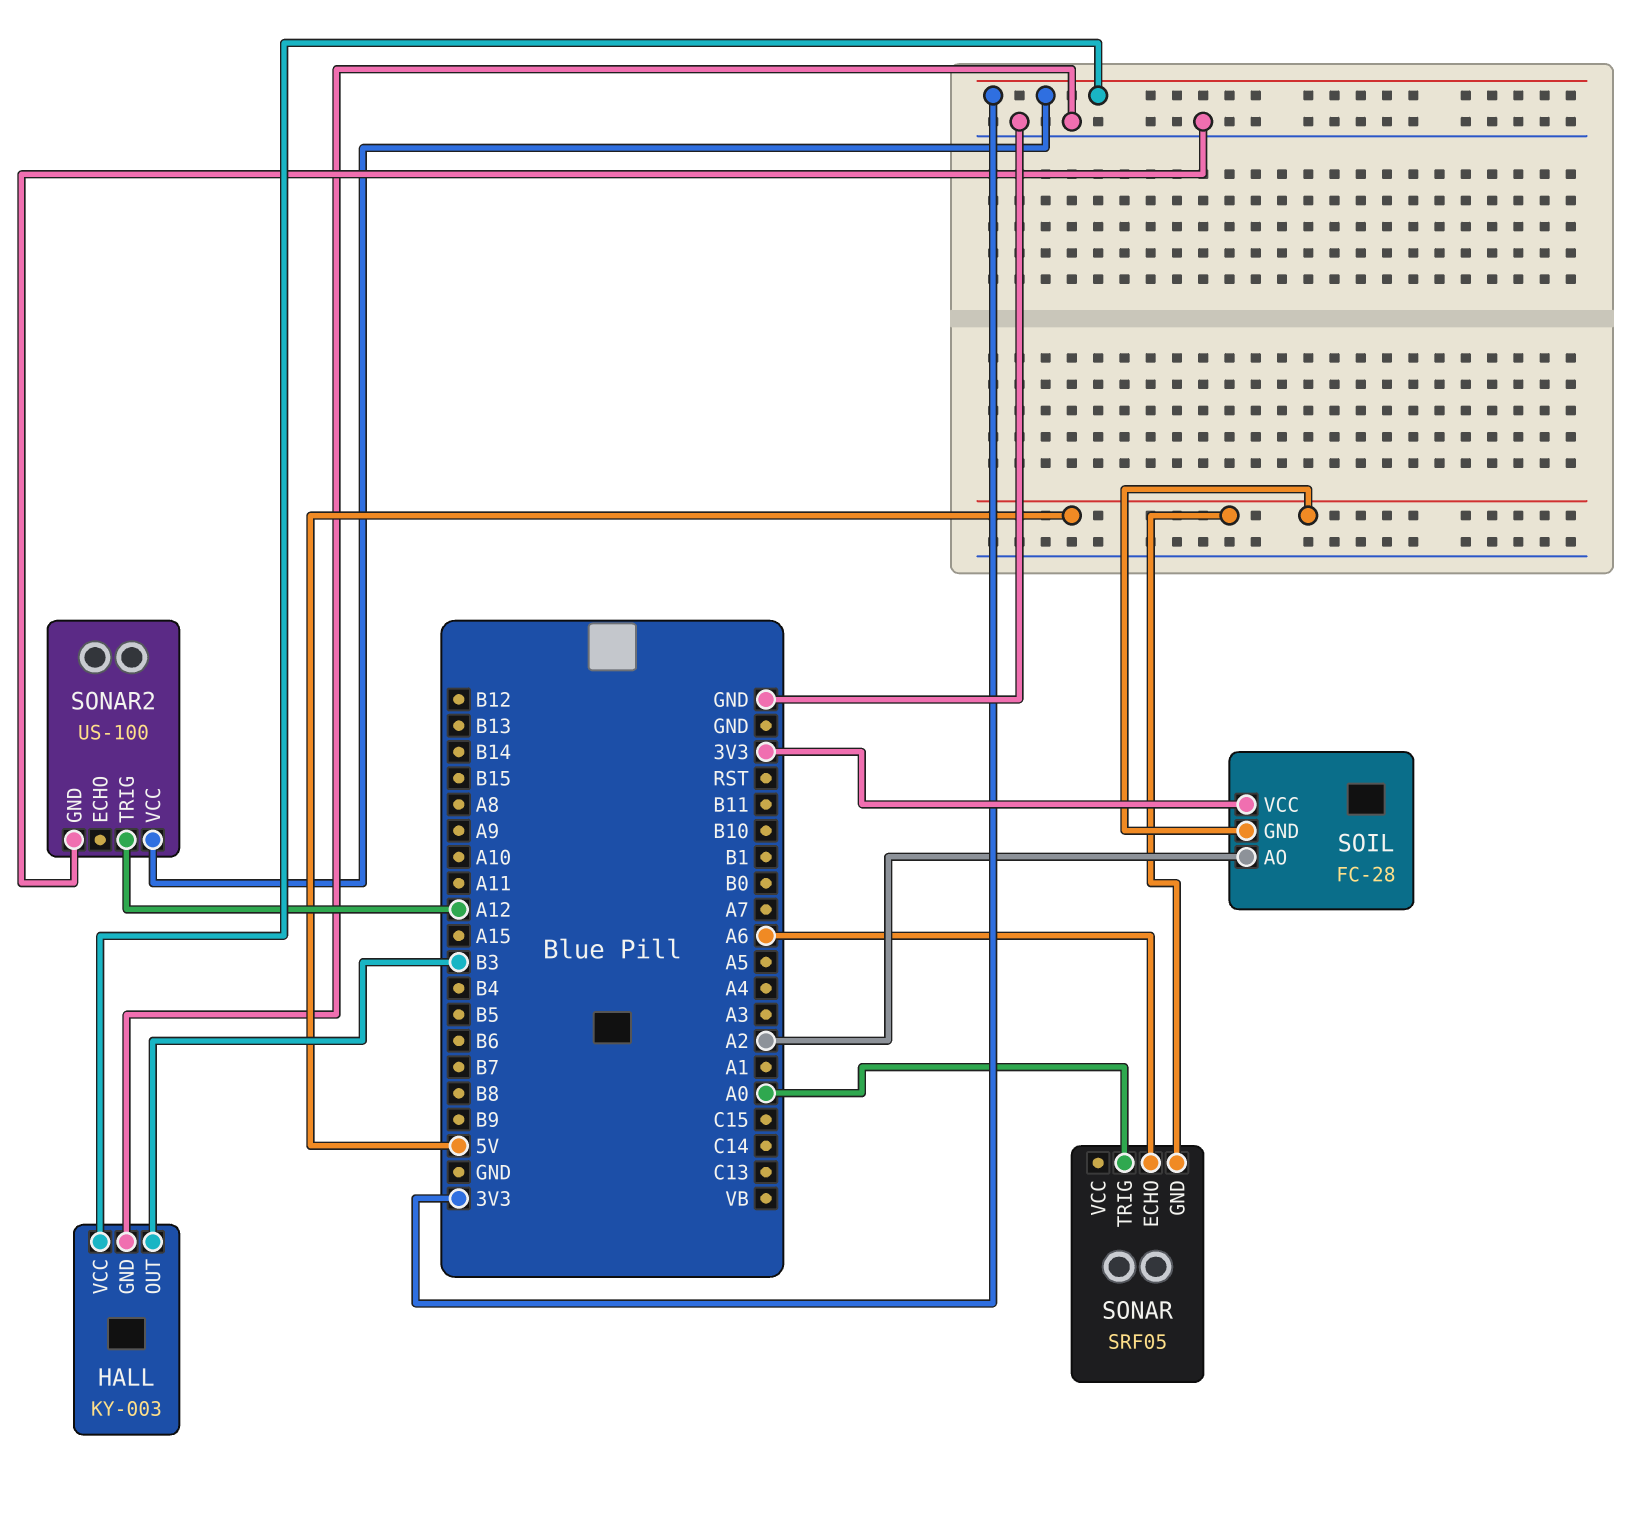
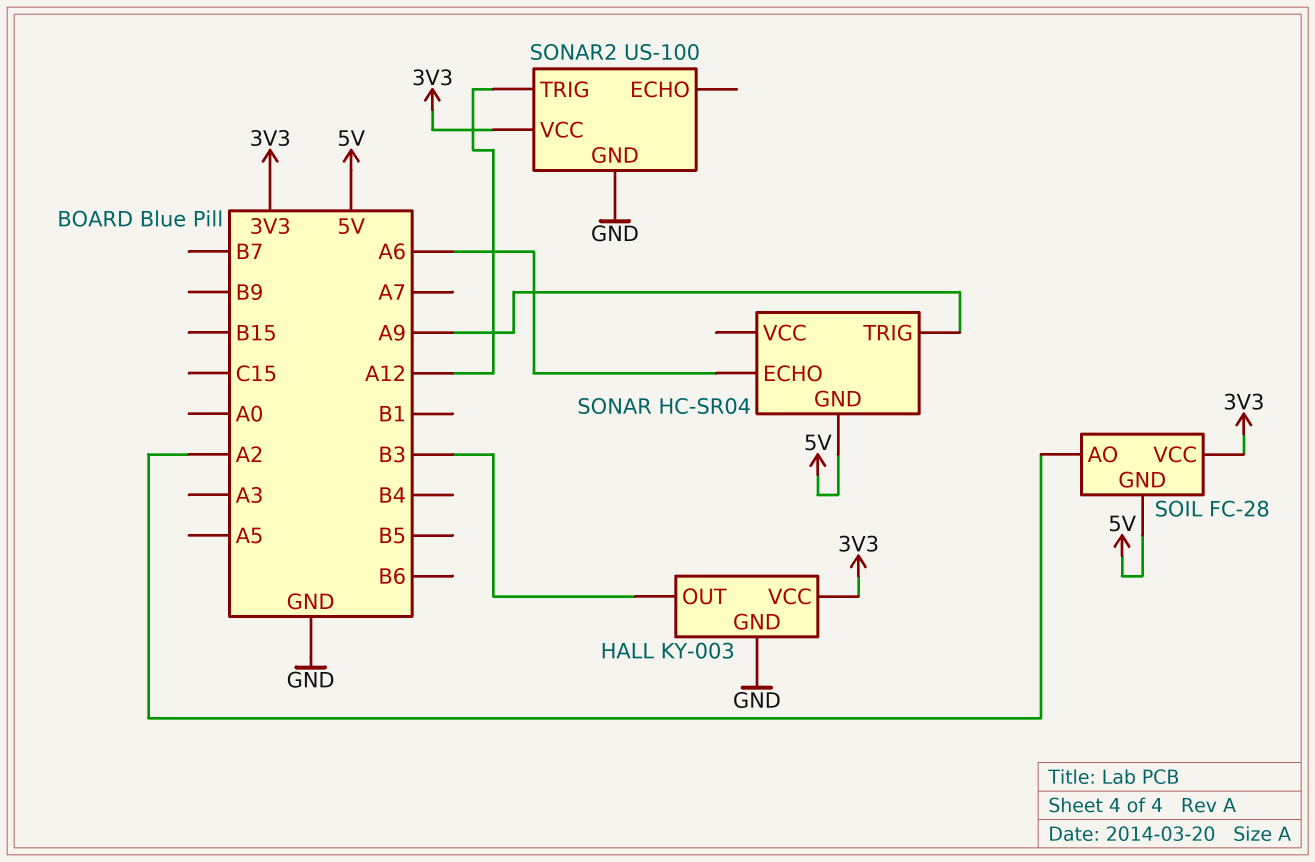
SONAR: SRF05 -> HC-SR04
SONAR pin TRIG: A0 -> A9

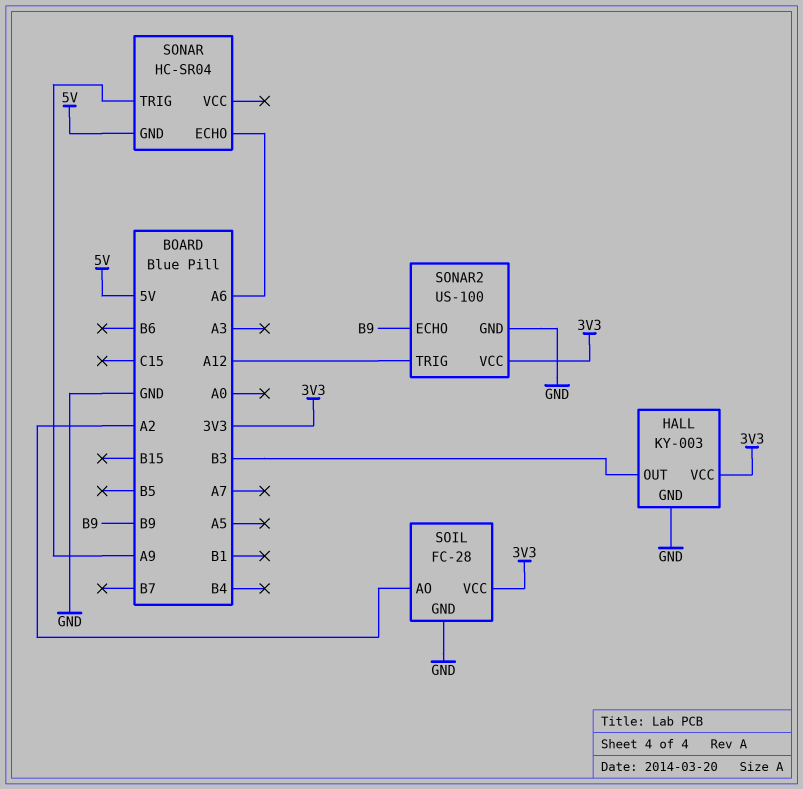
SOIL pin GND: 5V -> GND
SONAR2 pin ECHO: none -> B9

